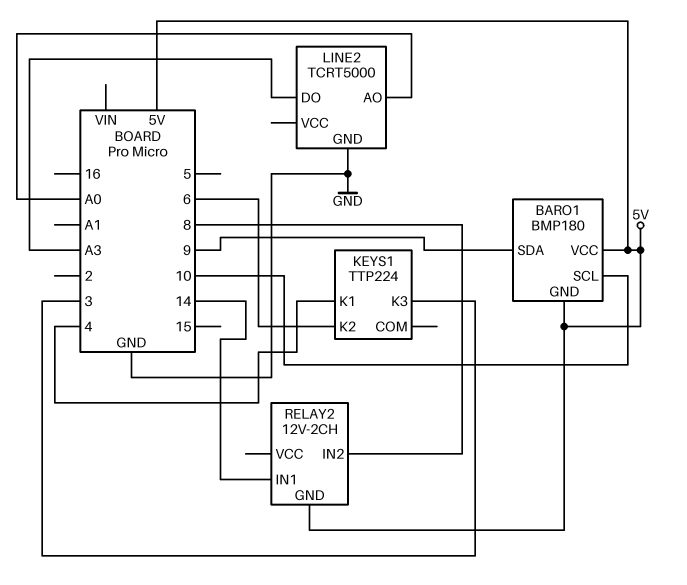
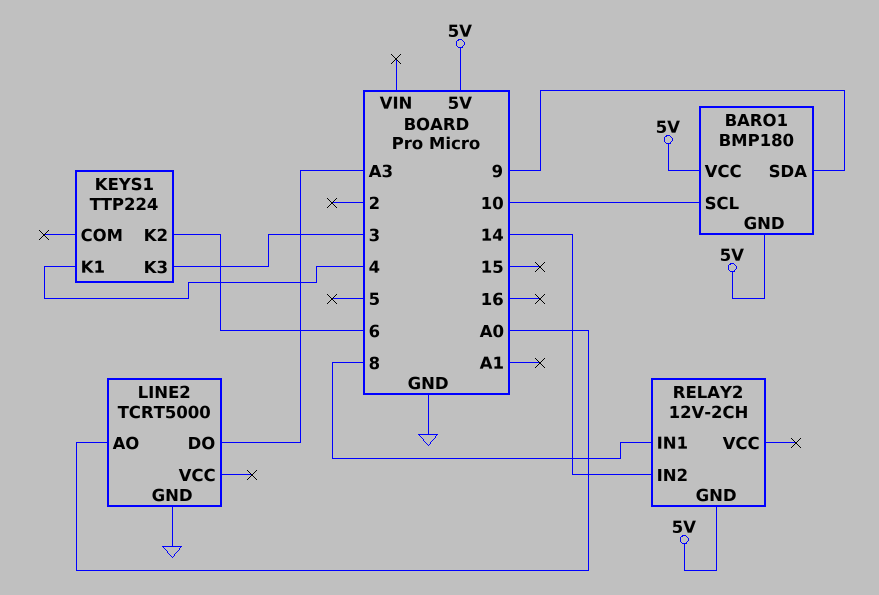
RELAY2 pin IN1: 14 -> 8
RELAY2 pin IN2: 8 -> 14

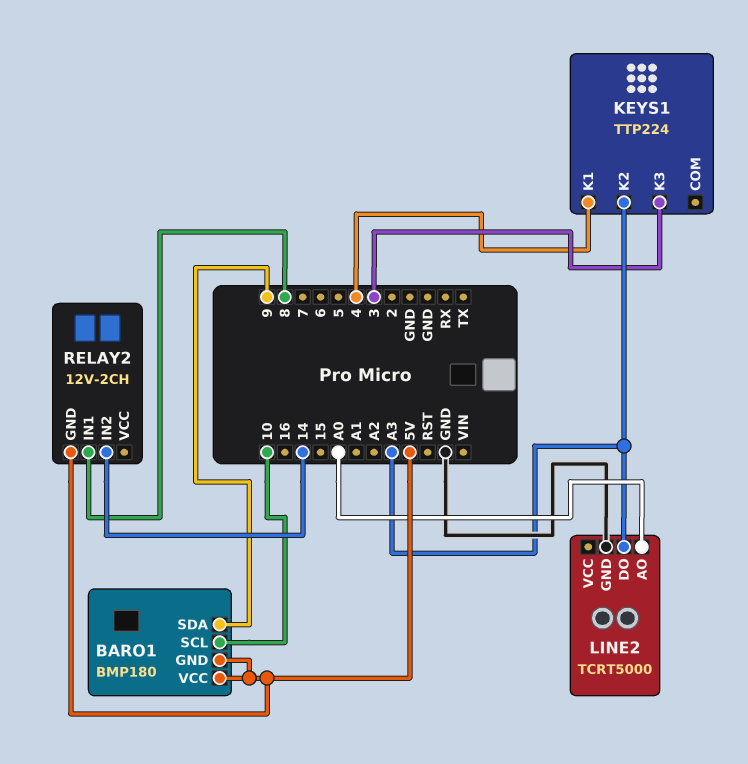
KEYS1 pin K2: 6 -> A3

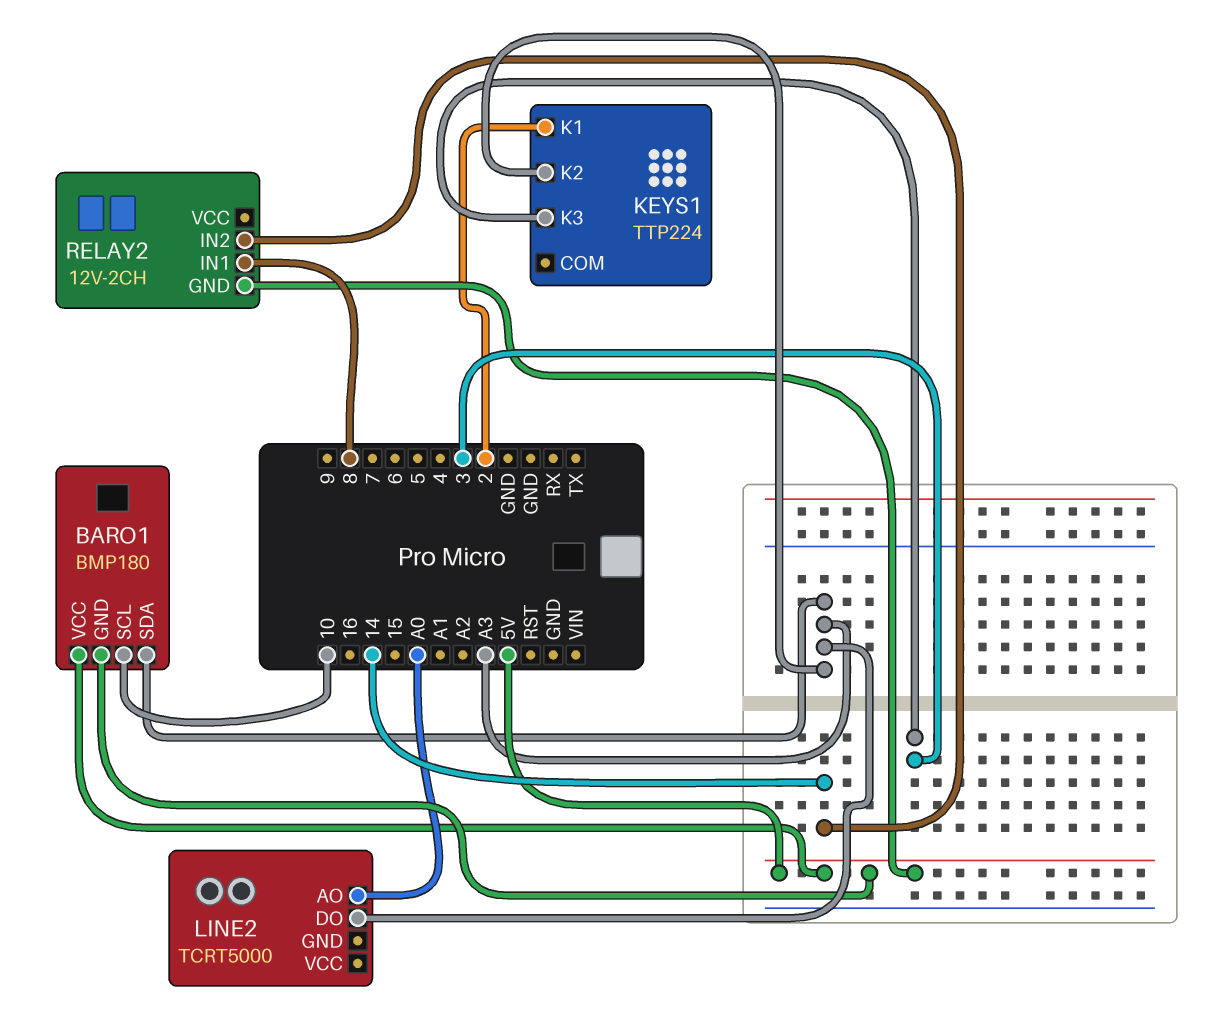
BARO1 pin SDA: 9 -> A3
KEYS1 pin K1: 4 -> 2
LINE2 pin GND: GND -> none

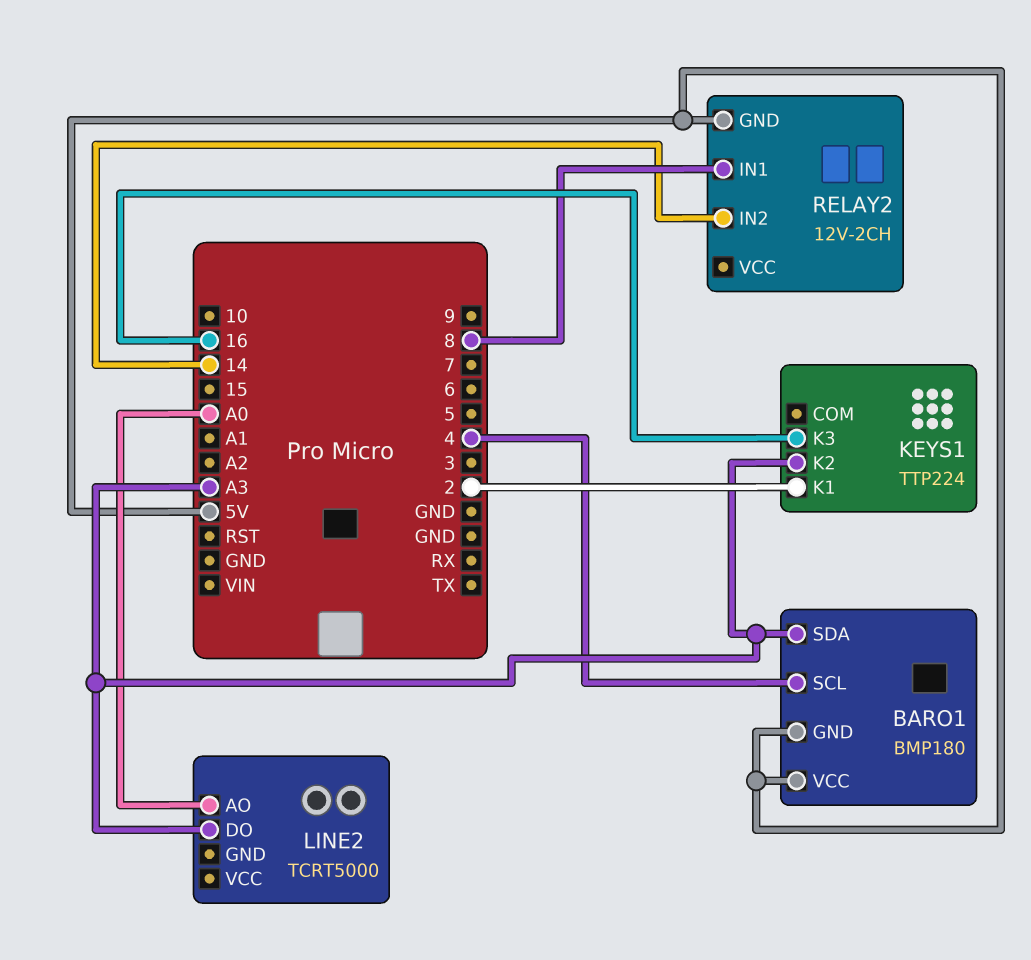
BARO1 pin SCL: 10 -> 4
KEYS1 pin K3: 3 -> 16

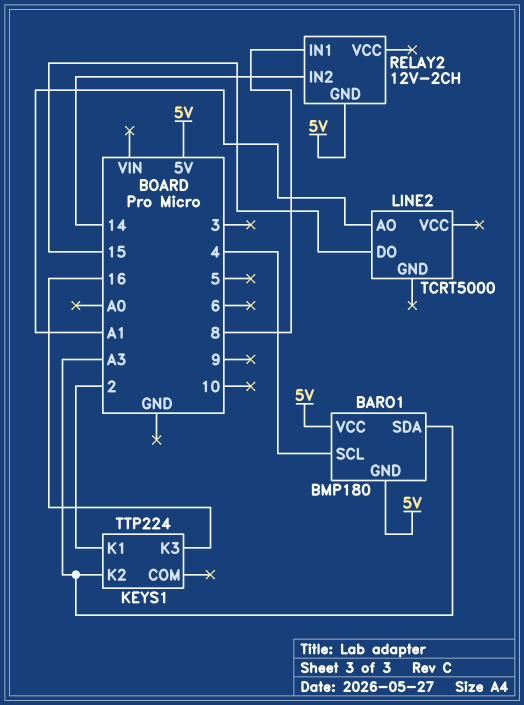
LINE2 pin AO: A0 -> A1
LINE2 pin DO: A3 -> 15

